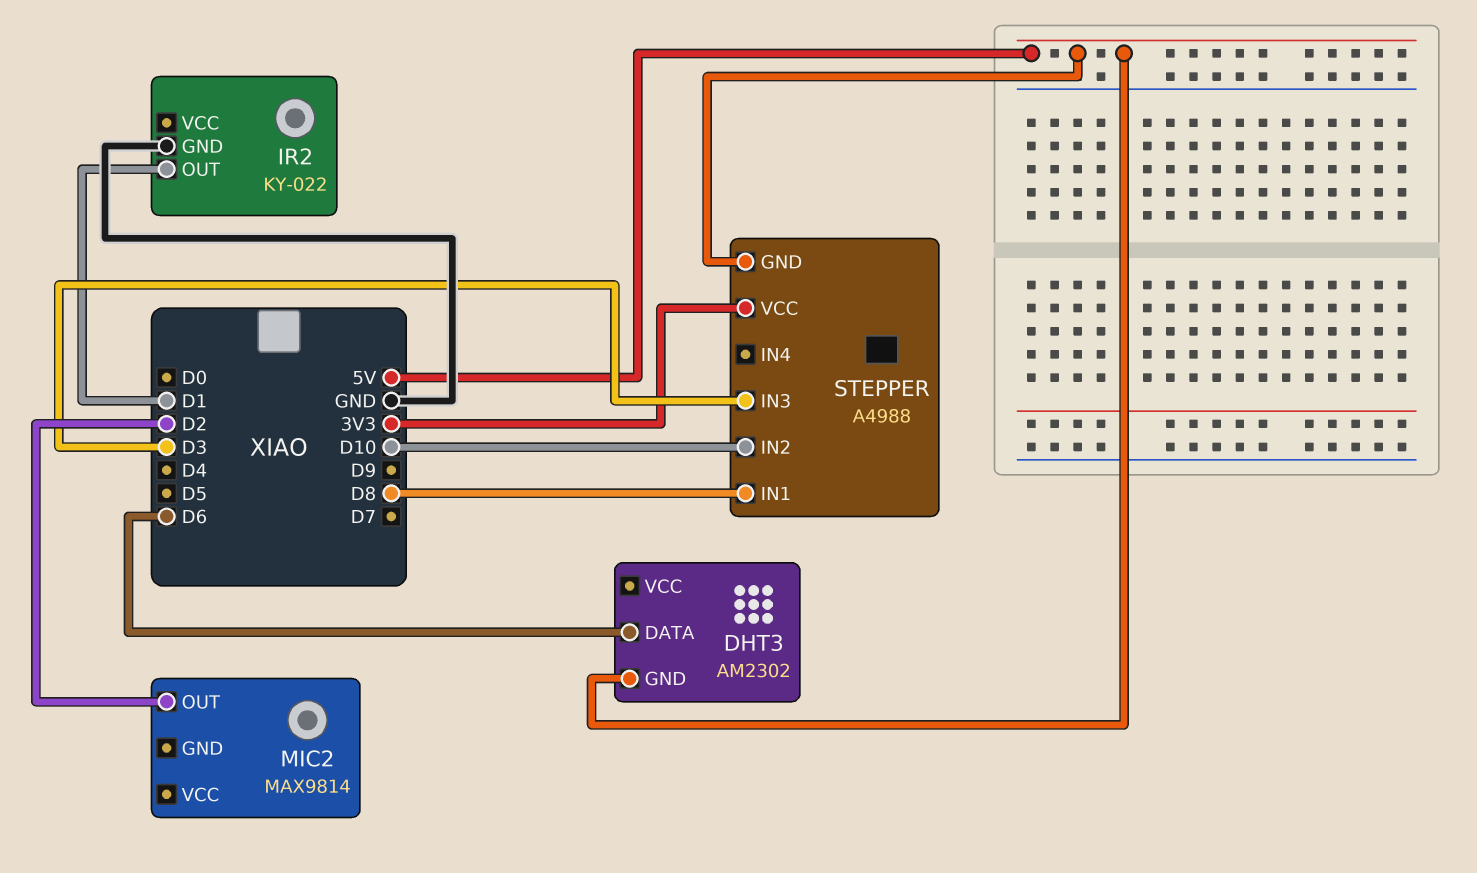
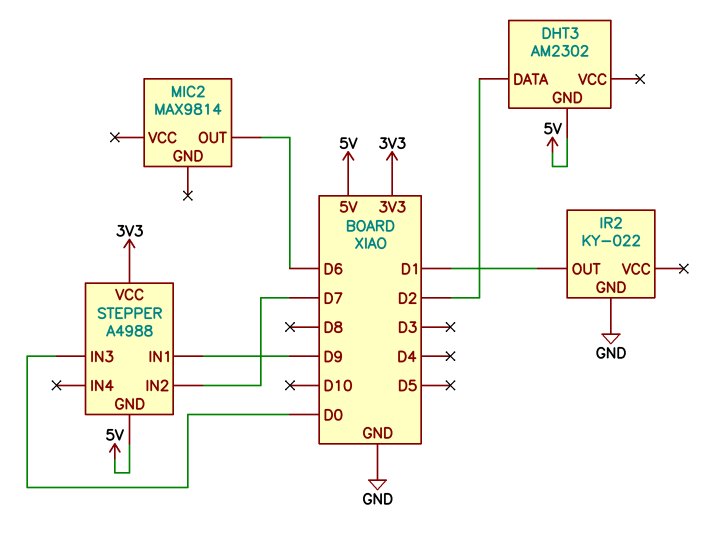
DHT3 pin DATA: D6 -> D2
MIC2 pin OUT: D2 -> D6
STEPPER pin IN1: D8 -> D9
STEPPER pin IN2: D10 -> D7
STEPPER pin IN3: D3 -> D0

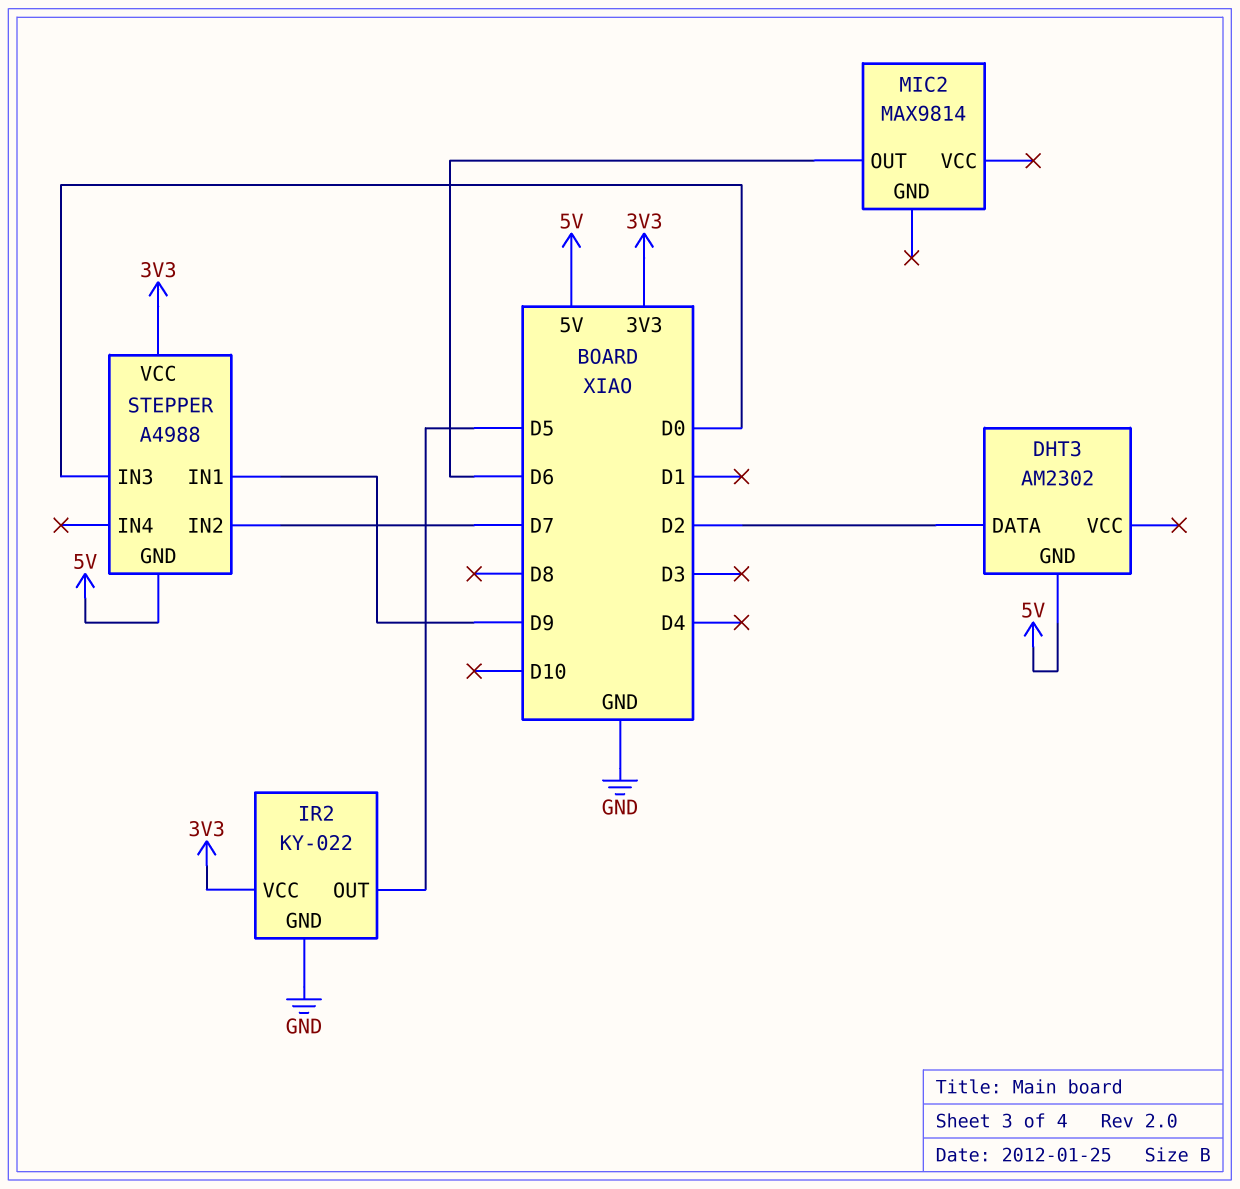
IR2 pin OUT: D1 -> D5
IR2 pin VCC: none -> 3V3

